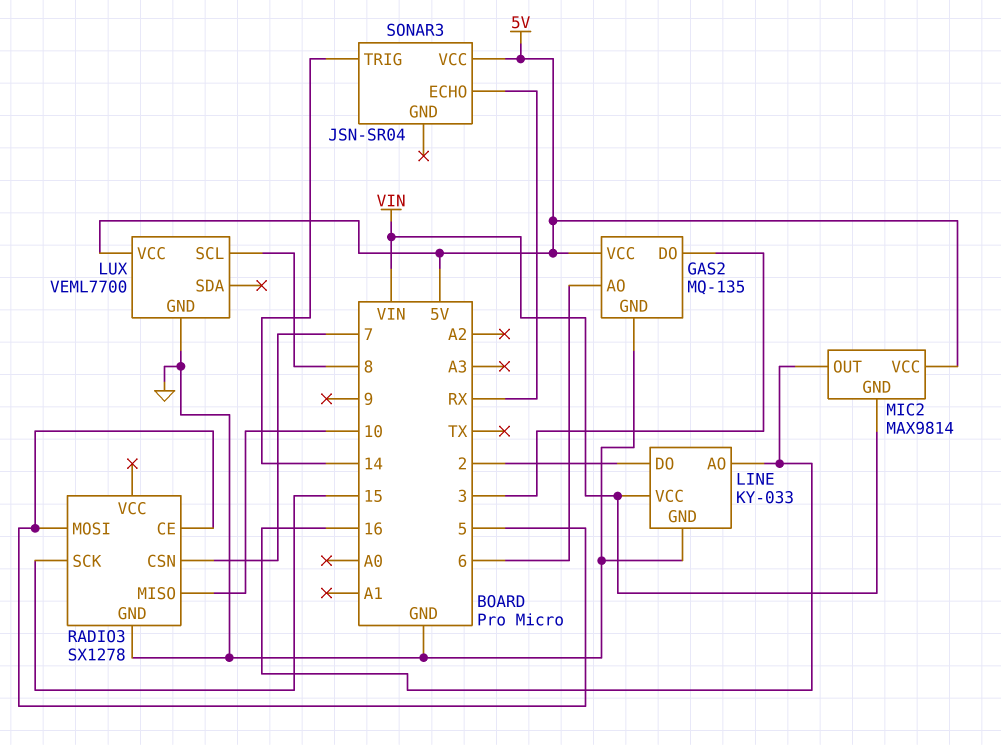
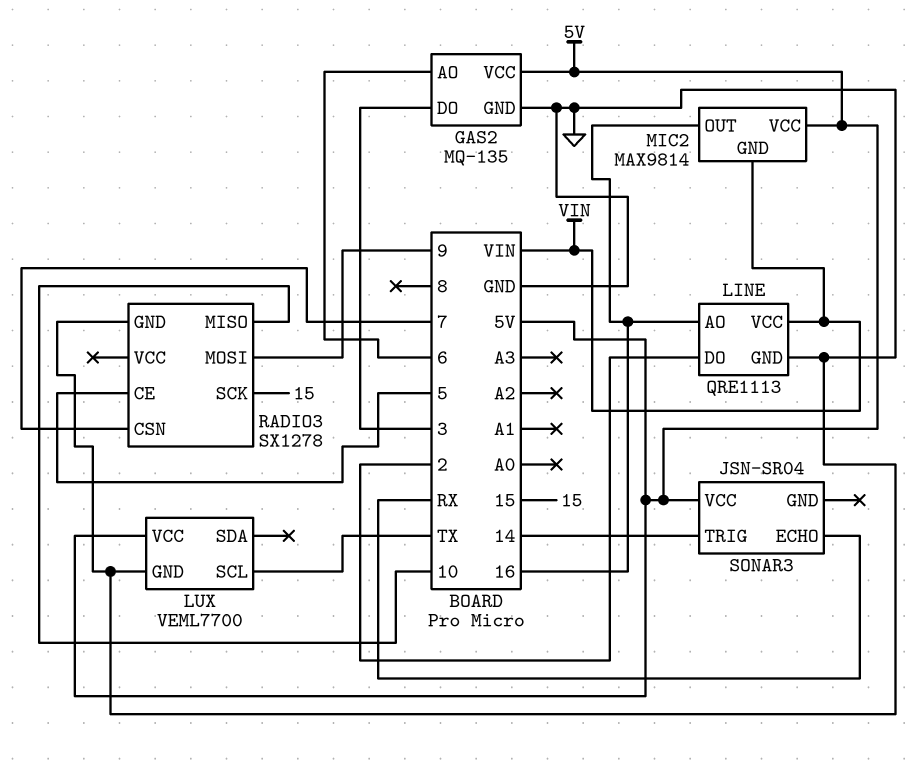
LINE: KY-033 -> QRE1113
LUX pin SCL: 8 -> TX
RADIO3 pin MOSI: 5 -> 9

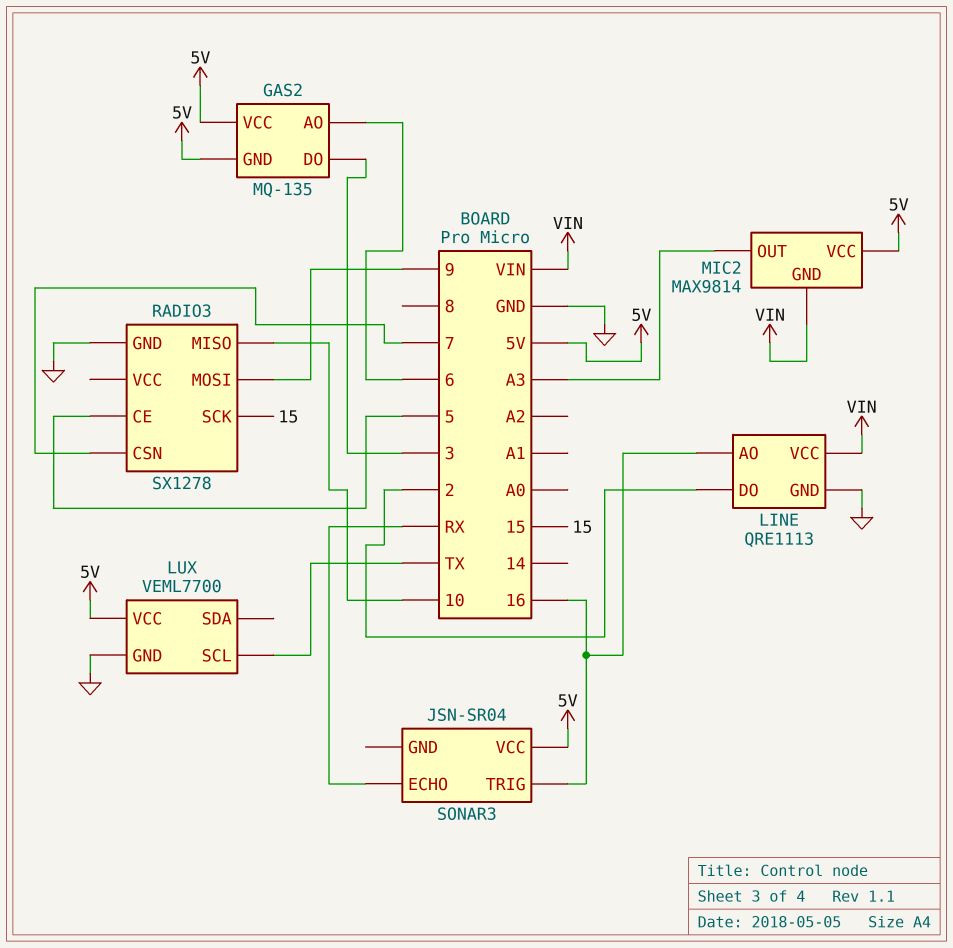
GAS2 pin GND: GND -> 5V
MIC2 pin OUT: 16 -> A3
SONAR3 pin TRIG: 14 -> 16

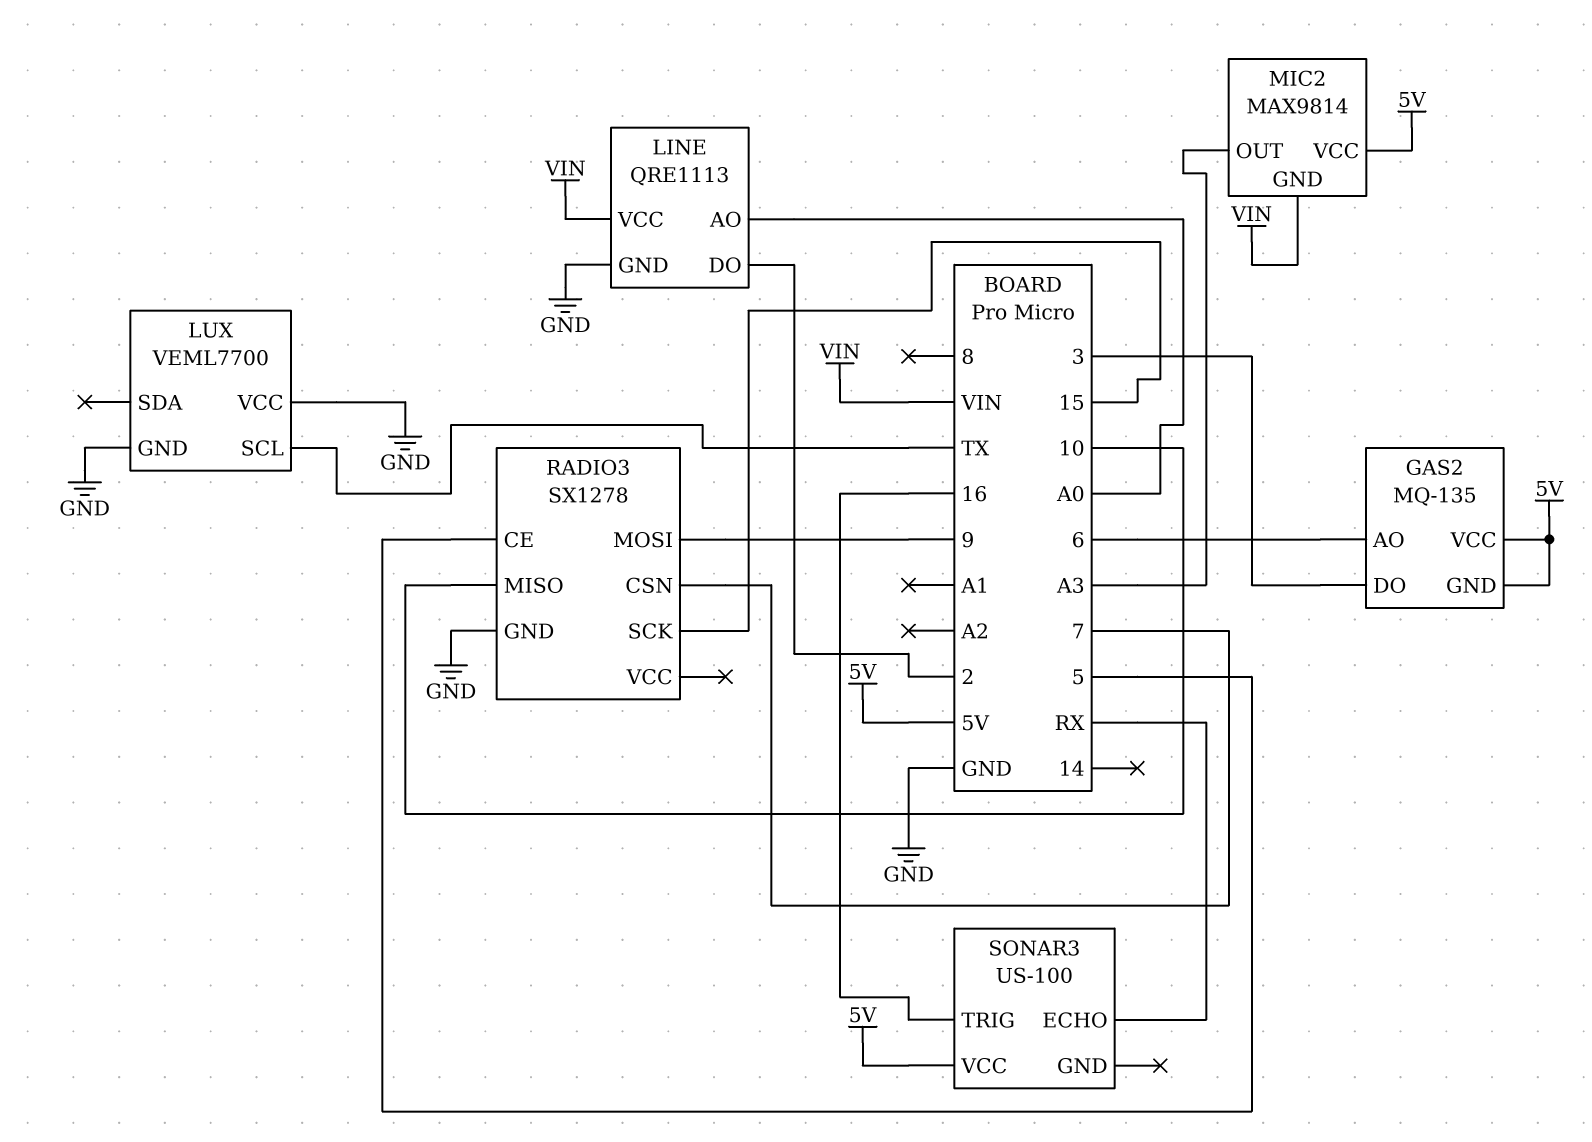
LINE pin AO: 16 -> A0
LUX pin VCC: 5V -> GND
SONAR3: JSN-SR04 -> US-100

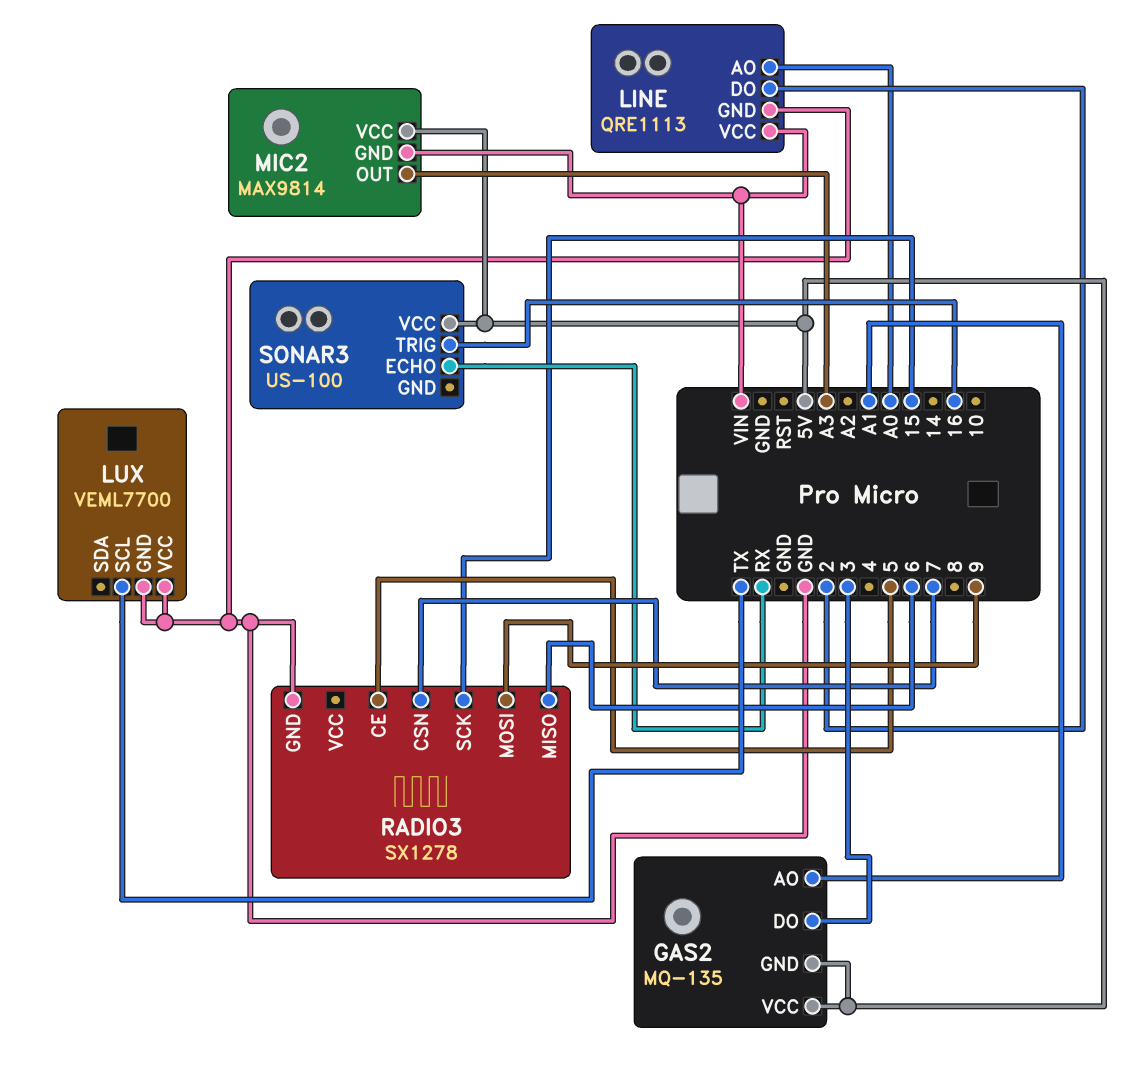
GAS2 pin AO: 6 -> A1
RADIO3 pin MISO: 10 -> 6

